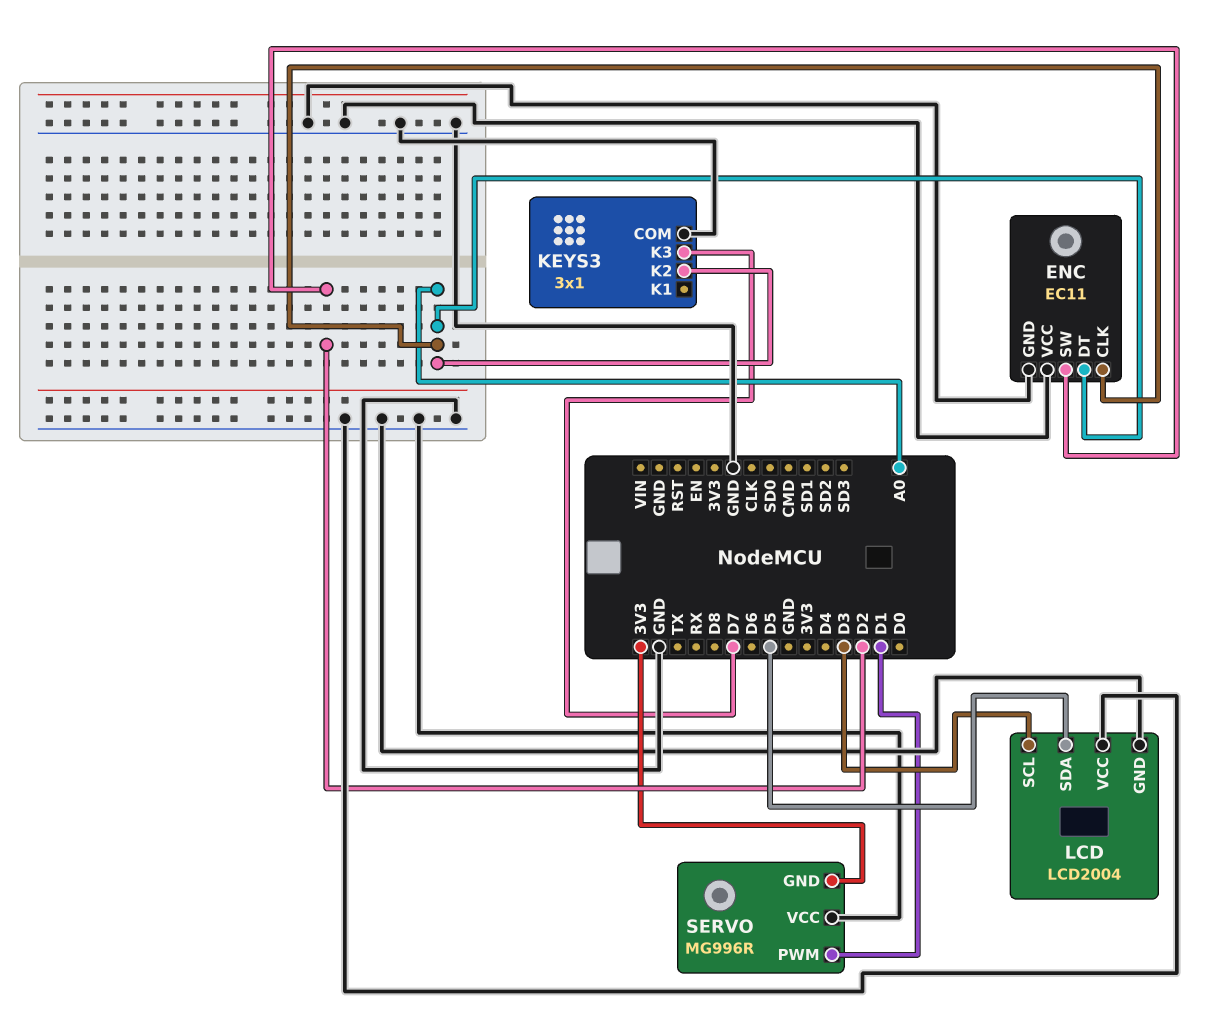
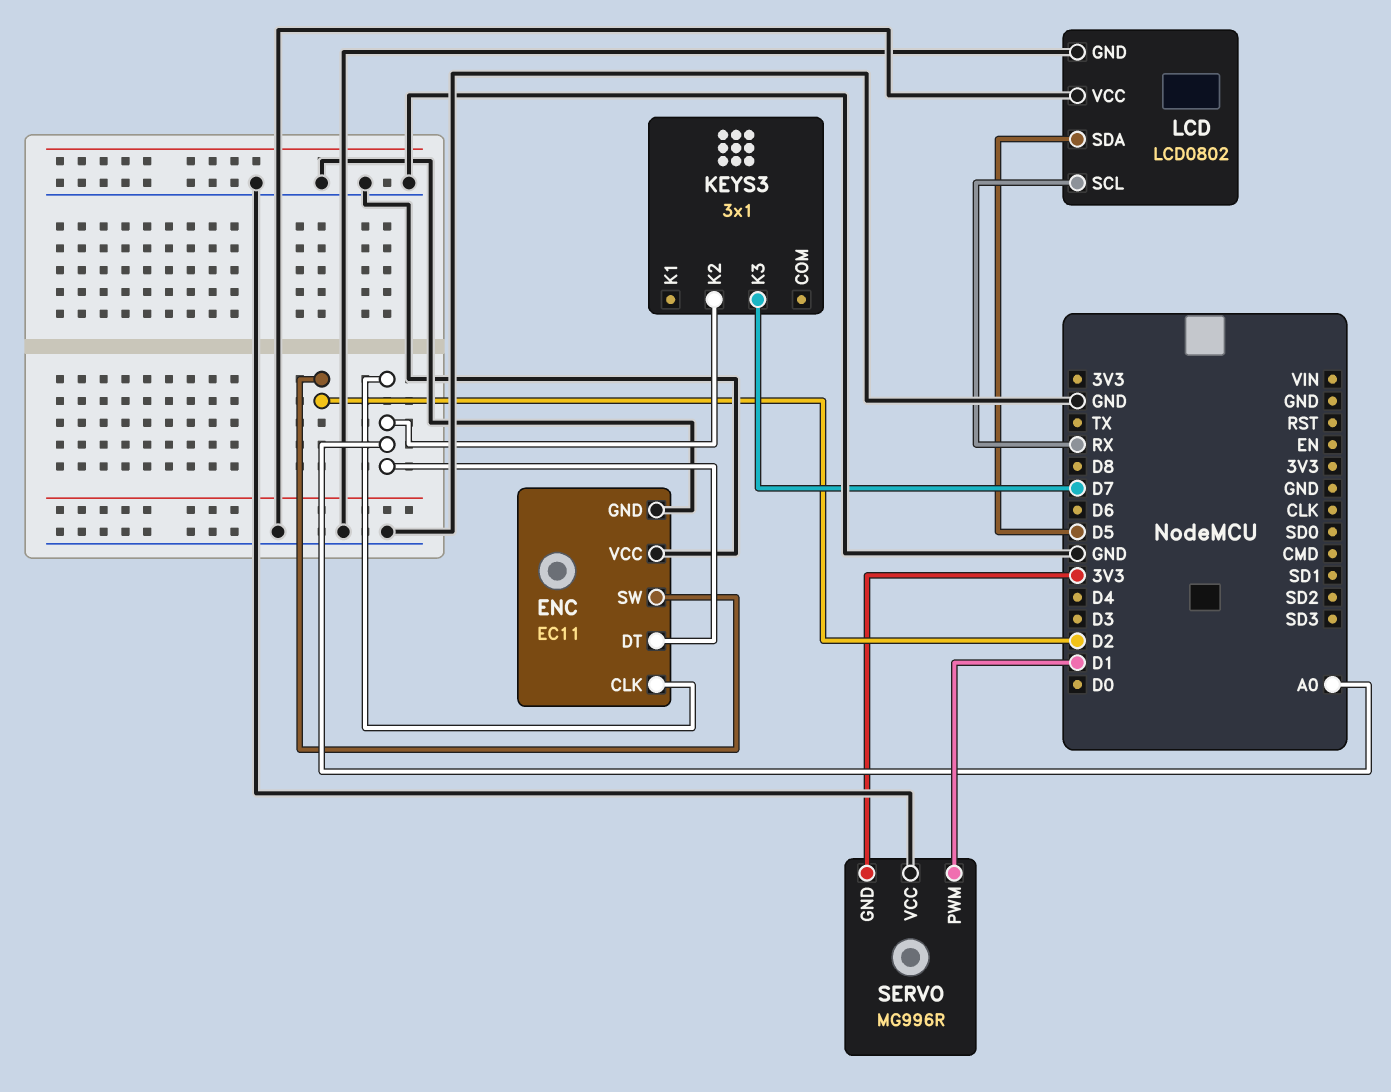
KEYS3 pin COM: GND -> none
LCD: LCD2004 -> LCD0802
LCD pin SCL: D3 -> RX

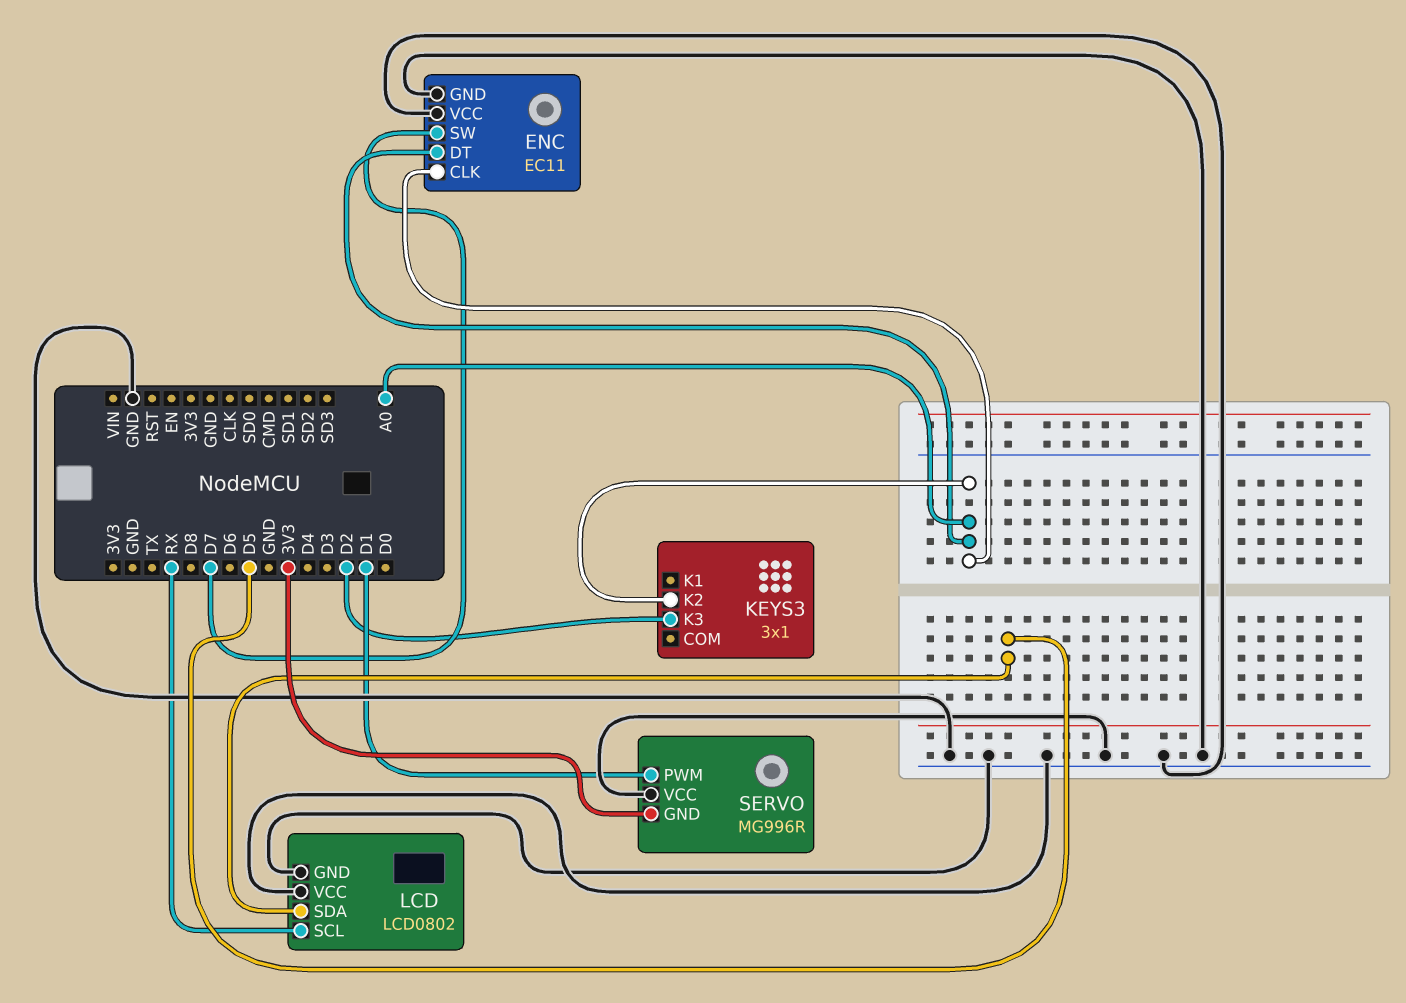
ENC pin SW: D2 -> D7
KEYS3 pin K3: D7 -> D2

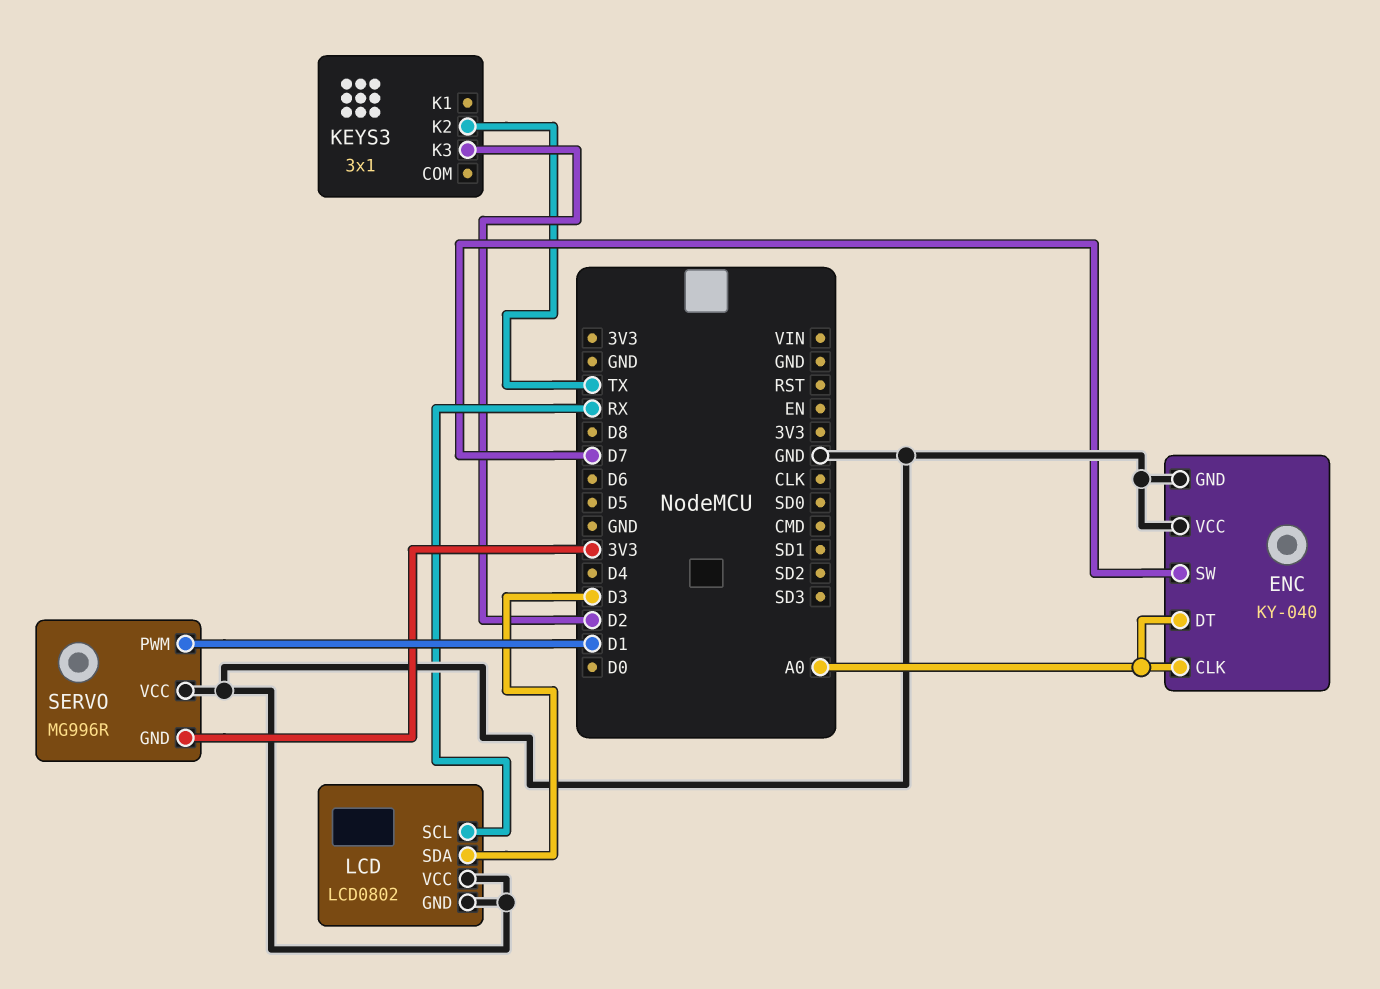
ENC: EC11 -> KY-040
KEYS3 pin K2: A0 -> TX
LCD pin SDA: D5 -> D3

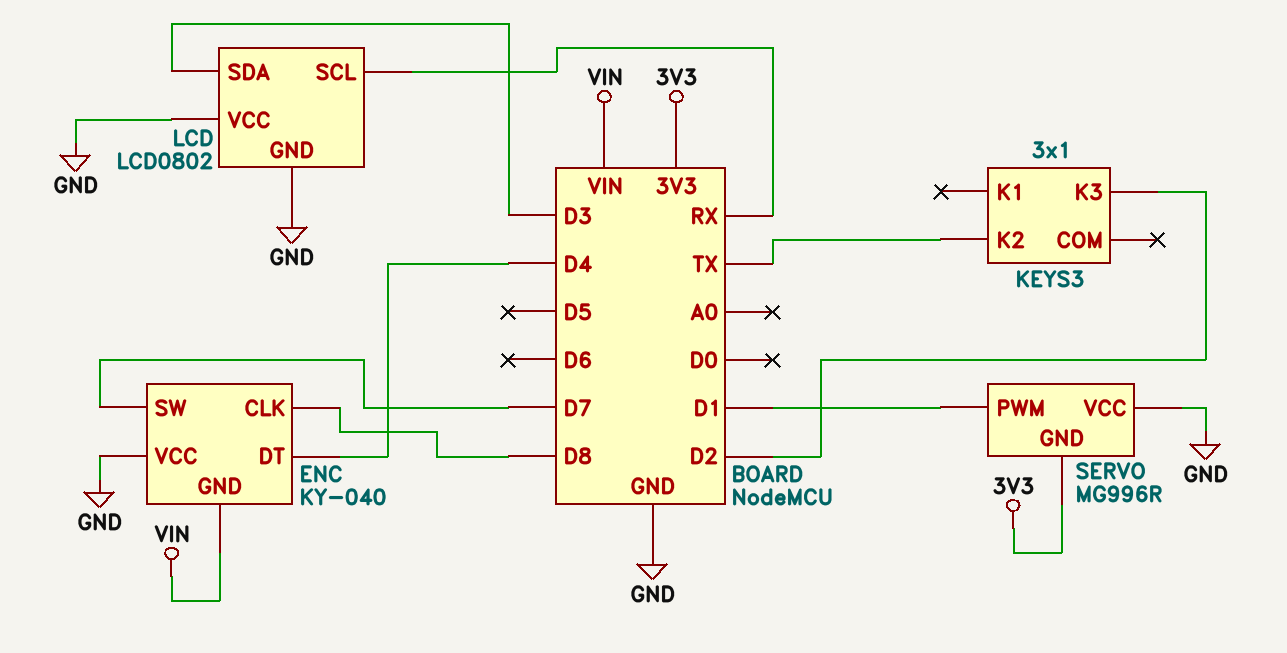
ENC pin CLK: A0 -> D8
ENC pin DT: A0 -> D4
ENC pin GND: GND -> VIN

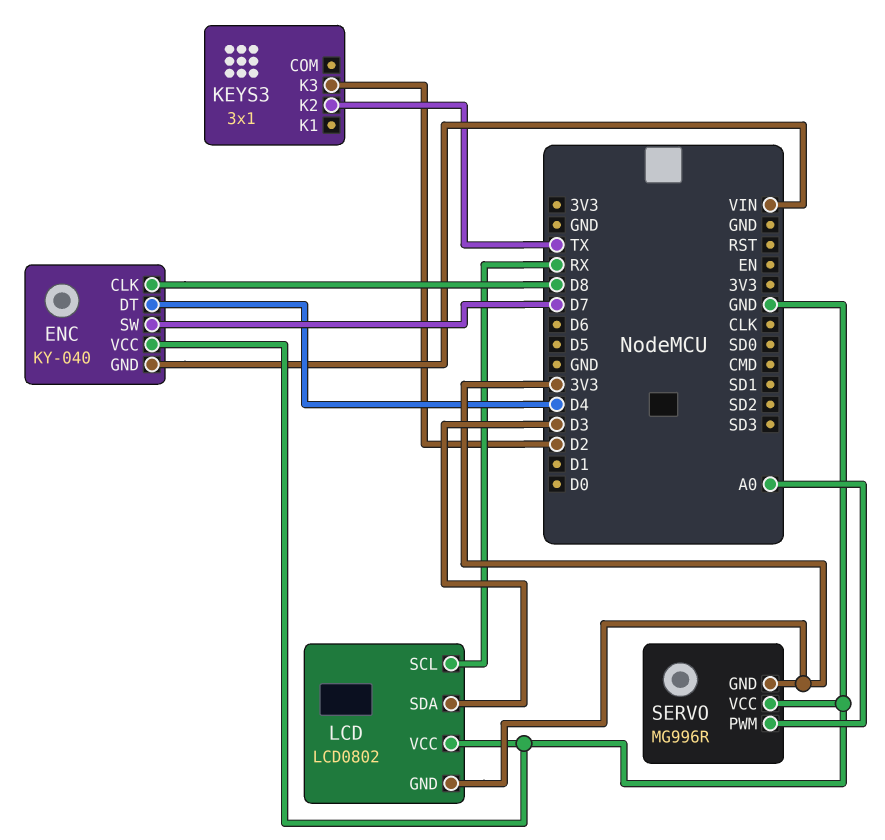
LCD pin GND: GND -> 3V3
SERVO pin PWM: D1 -> A0

